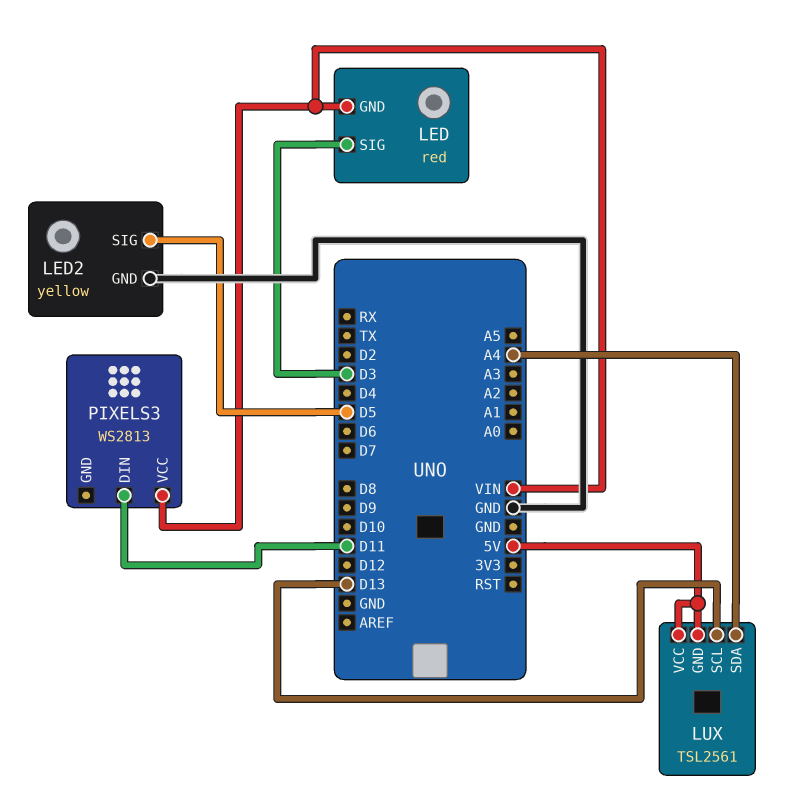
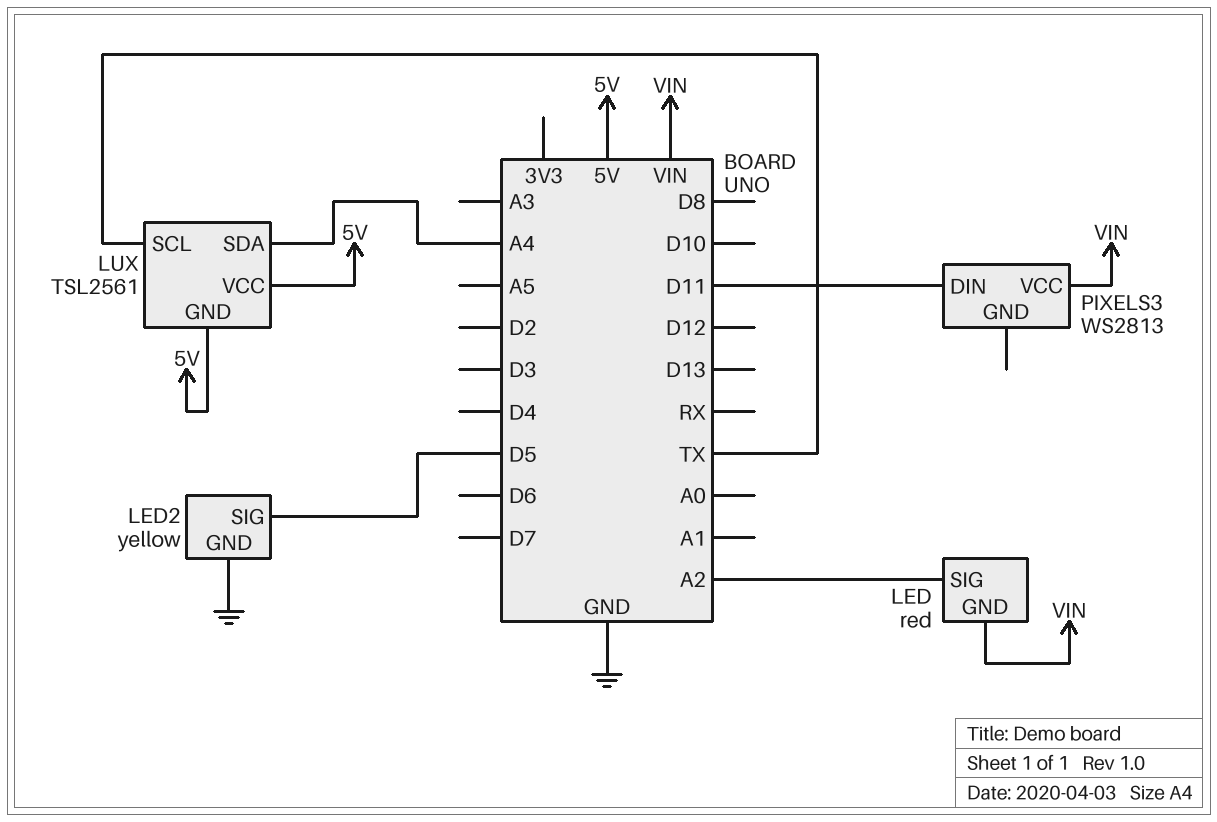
LED pin SIG: D3 -> A2
LUX pin SCL: D13 -> TX

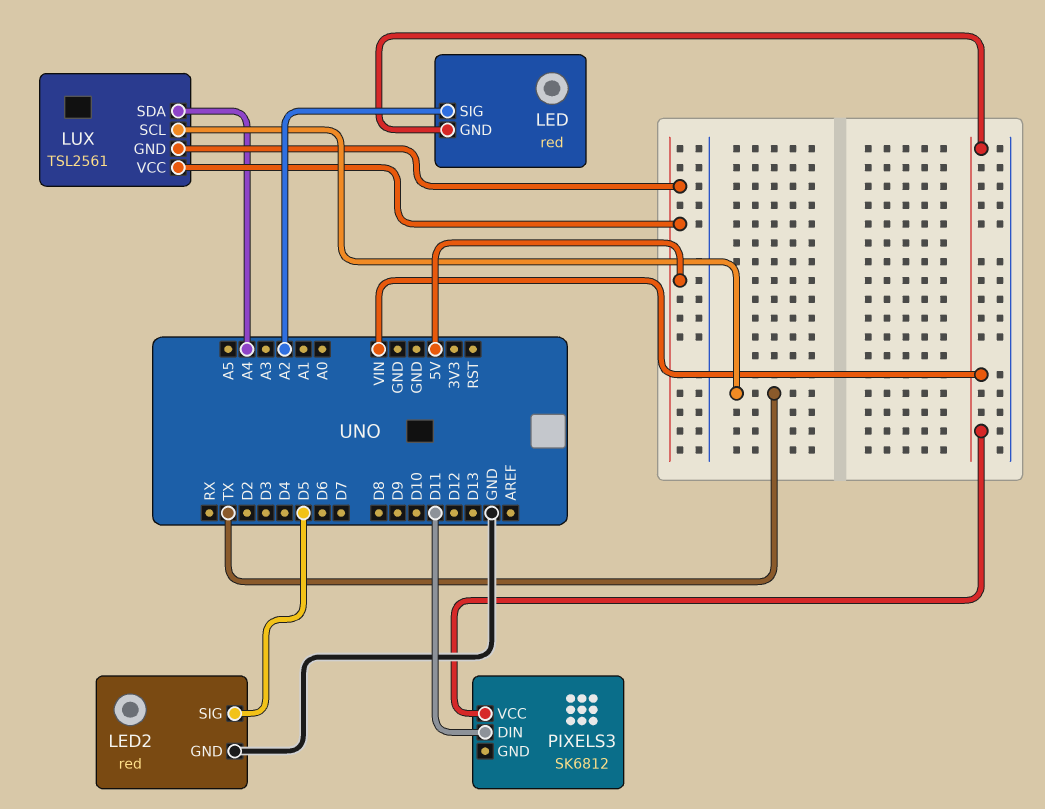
LED2: yellow -> red
PIXELS3: WS2813 -> SK6812

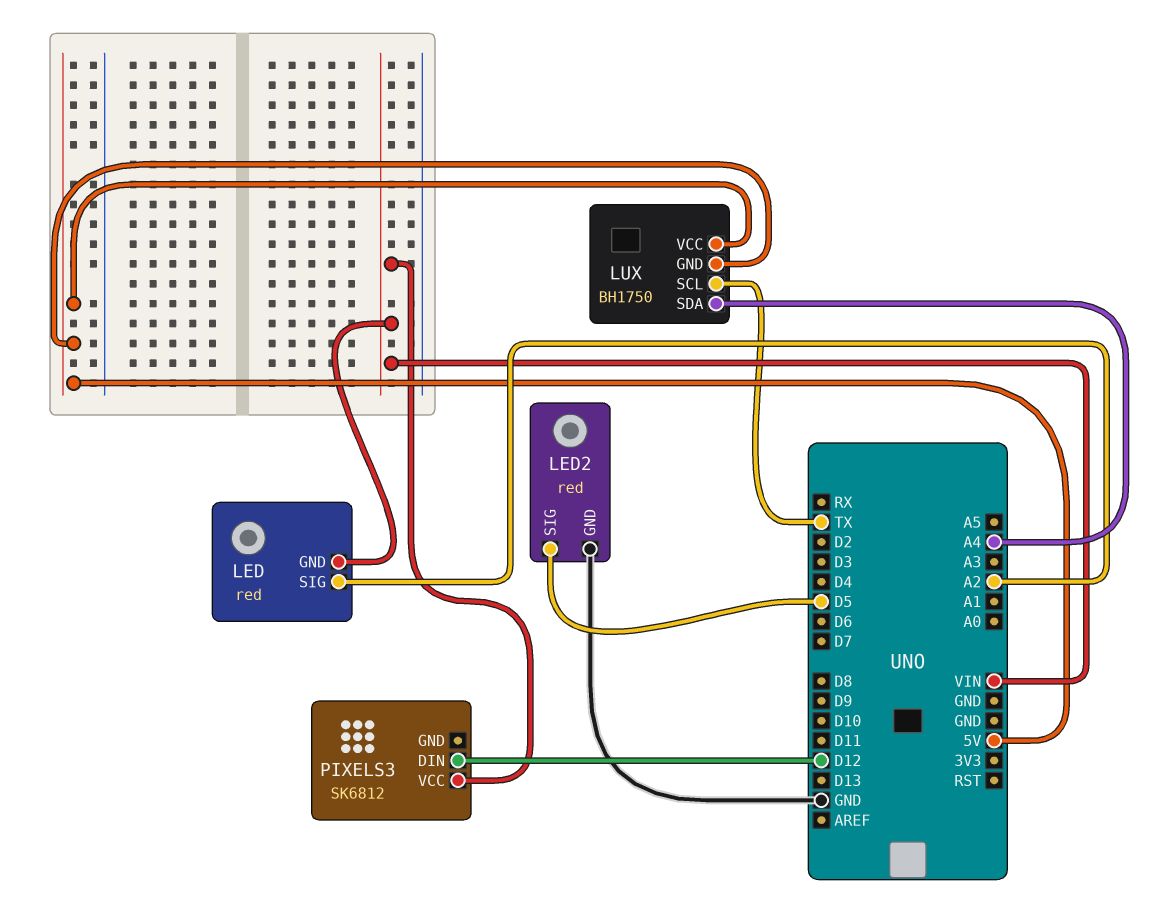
LUX: TSL2561 -> BH1750
PIXELS3 pin DIN: D11 -> D12

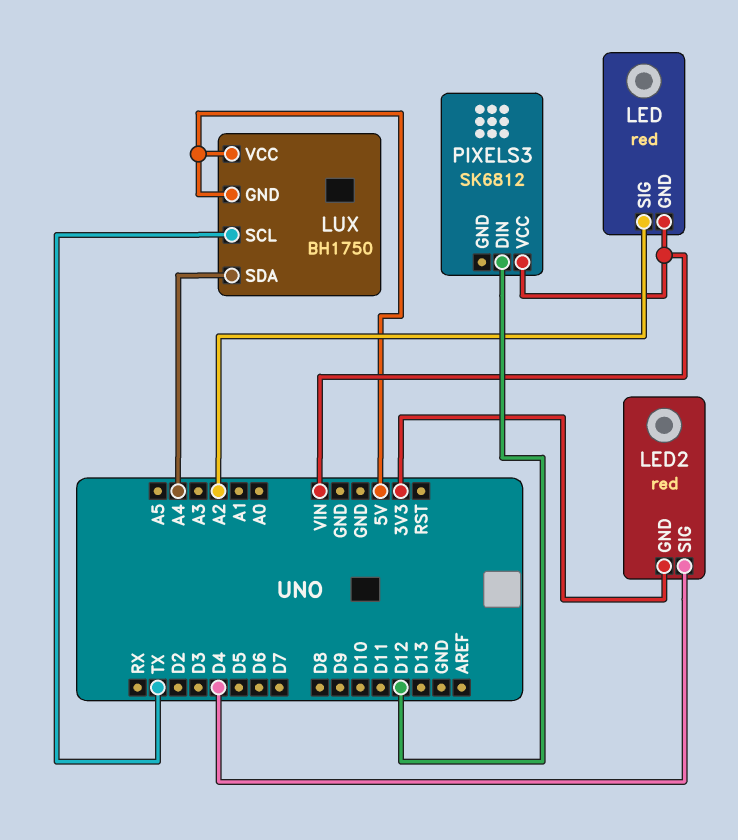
LED2 pin GND: GND -> 3V3
LED2 pin SIG: D5 -> D4

